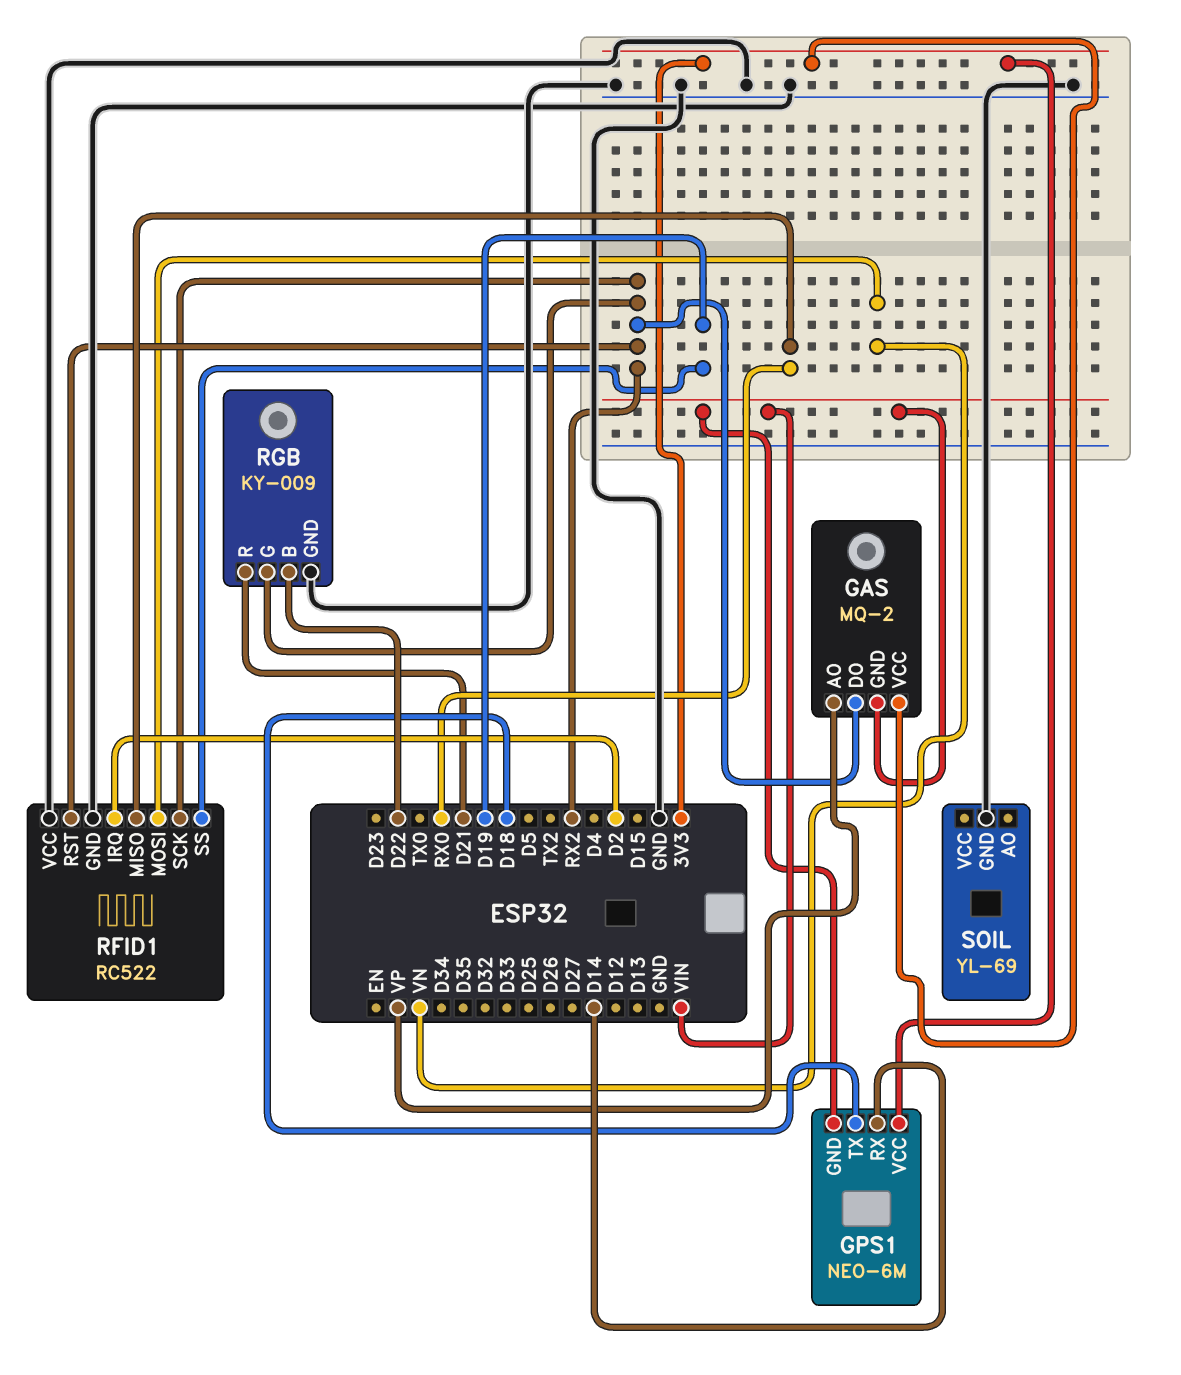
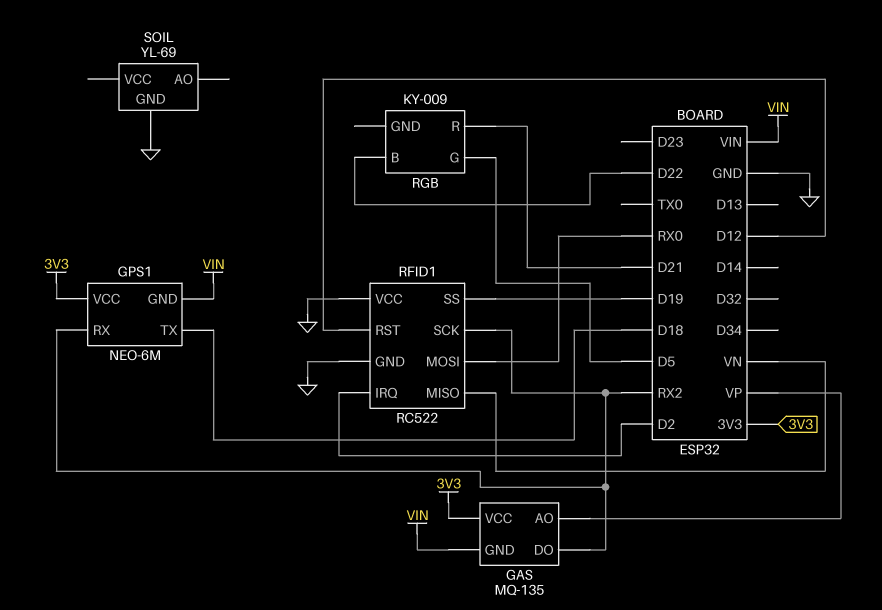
GAS: MQ-2 -> MQ-135
GPS1 pin RX: D14 -> RX2
RFID1 pin MISO: RX0 -> VN
RFID1 pin MOSI: VN -> RX0
RFID1 pin RST: RX2 -> D12
RGB pin G: RX2 -> D5
RGB pin GND: GND -> none

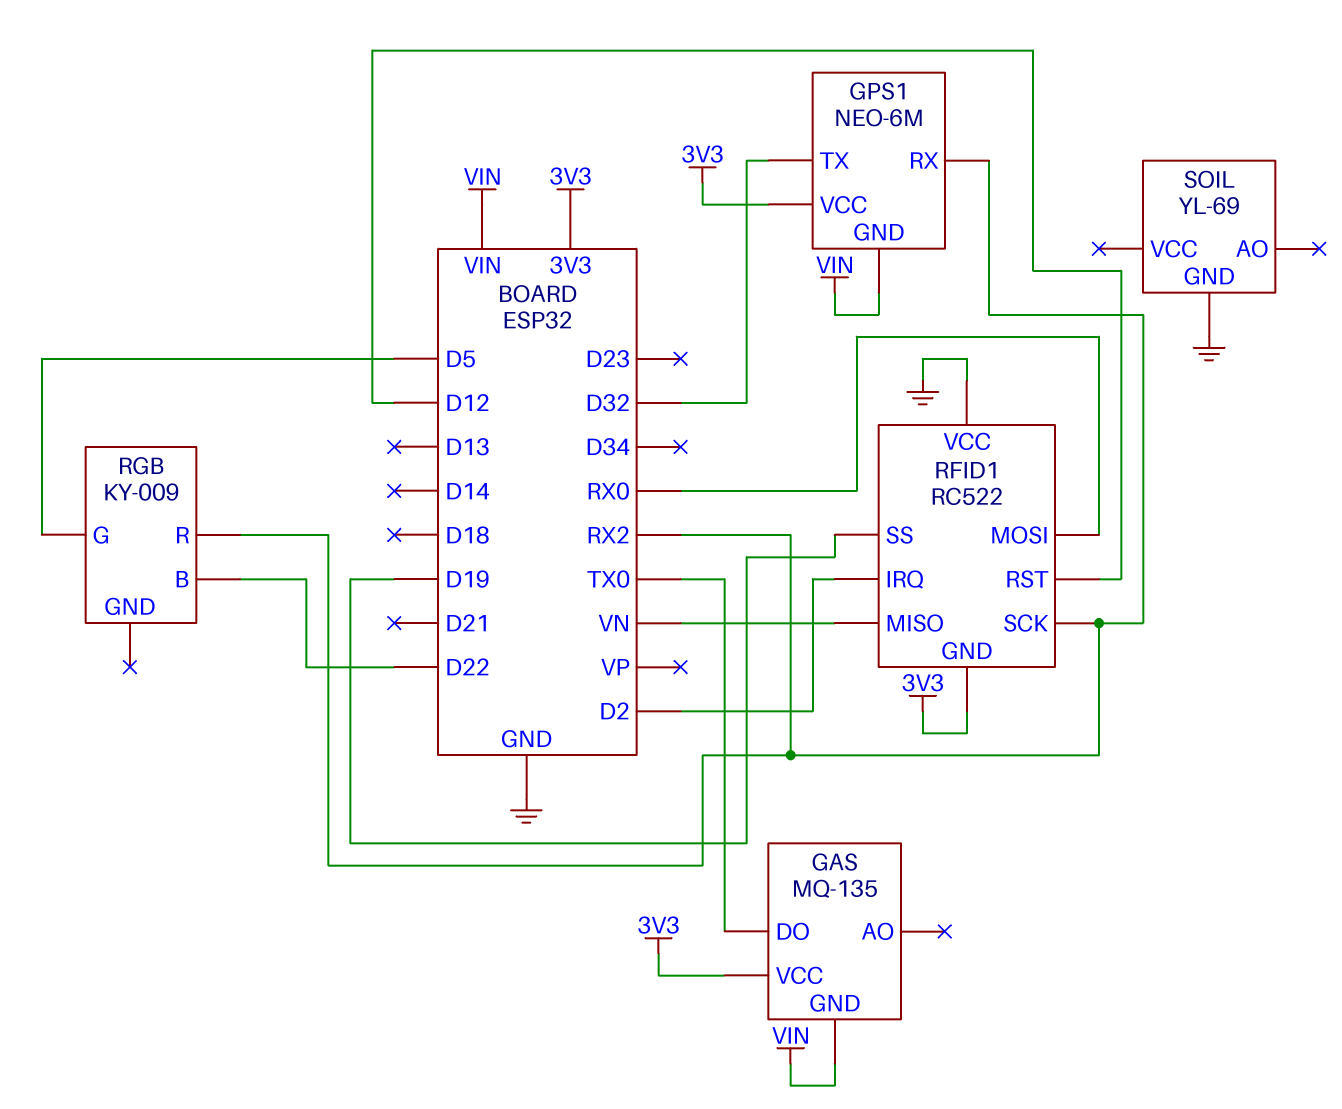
GAS pin AO: VP -> none
GAS pin DO: RX2 -> TX0
GPS1 pin TX: D18 -> D32
RFID1 pin GND: GND -> 3V3
RGB pin R: D21 -> RX2

